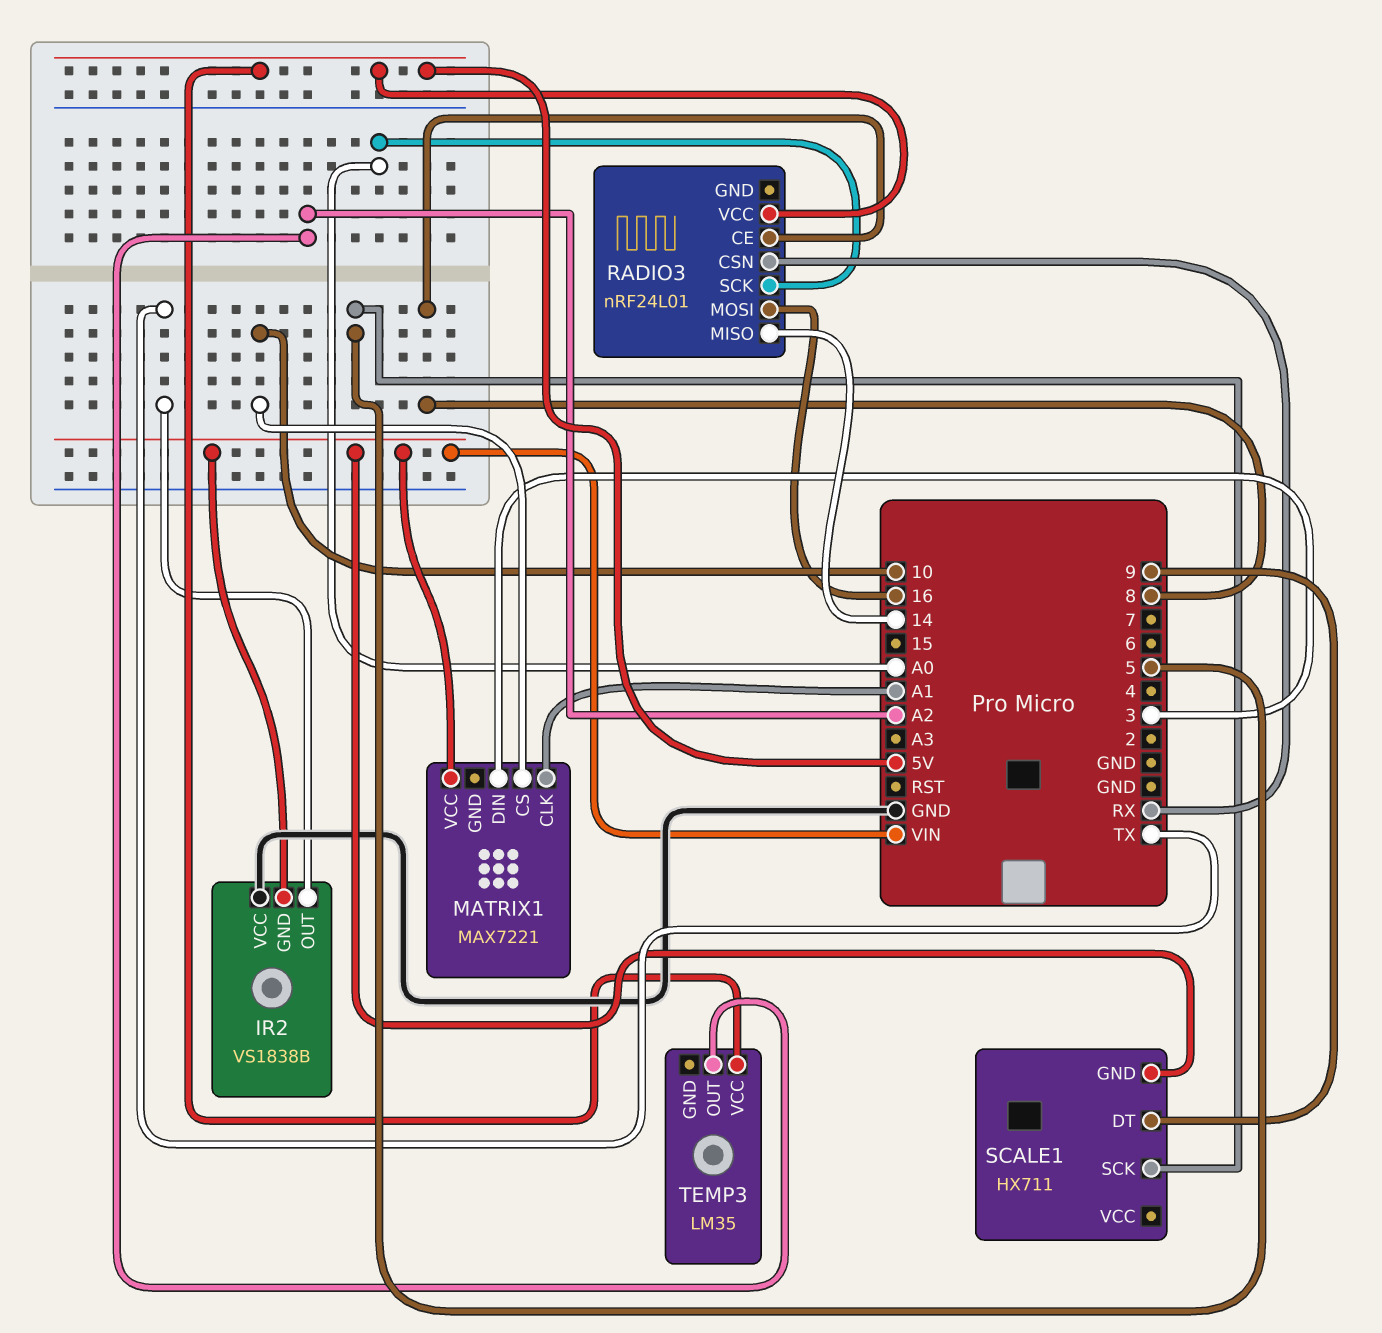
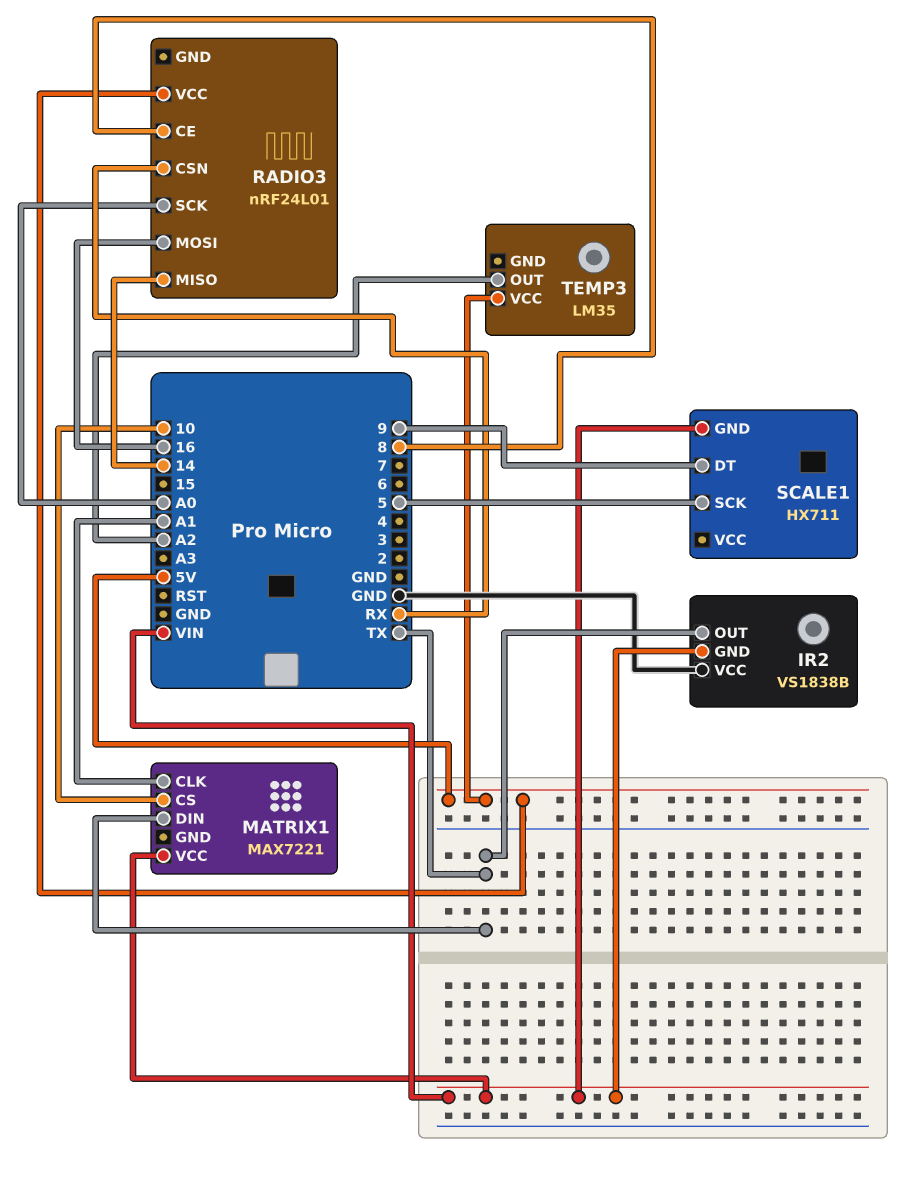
MATRIX1 pin DIN: 3 -> TX

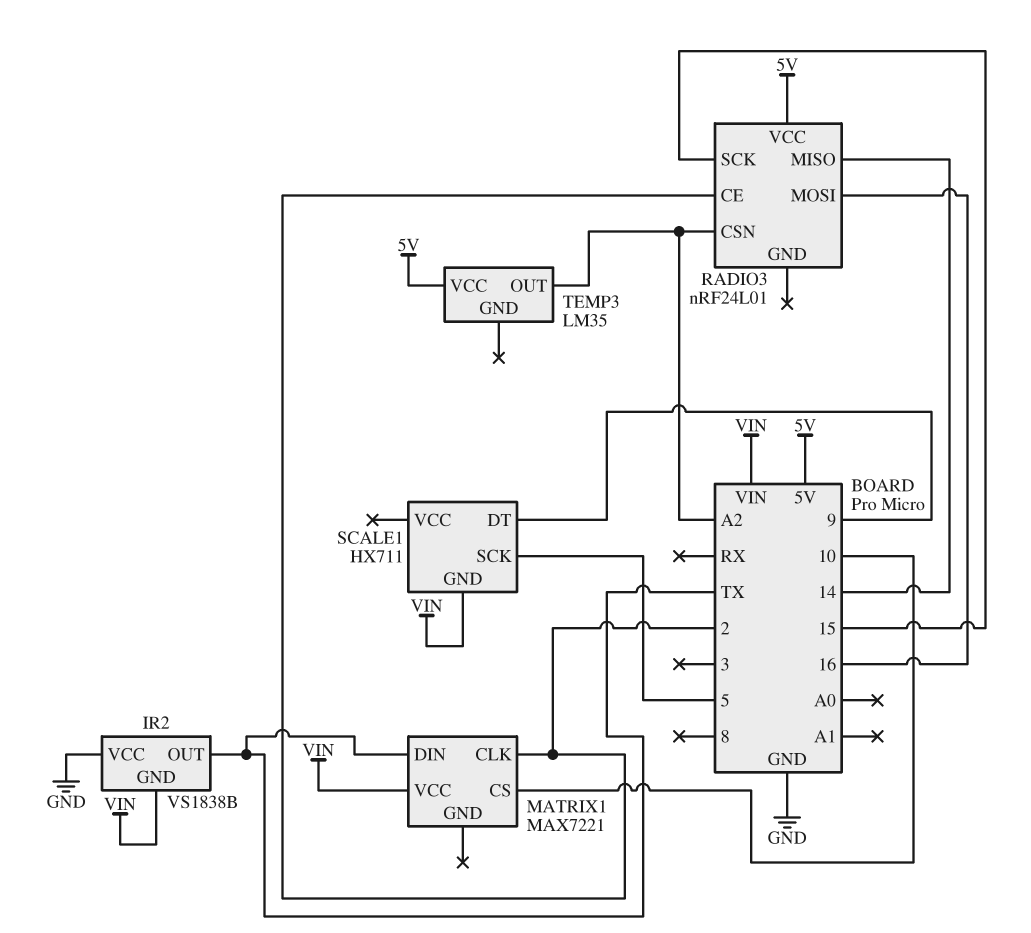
MATRIX1 pin CLK: A1 -> 2
RADIO3 pin CE: 8 -> 2
RADIO3 pin CSN: RX -> A2
RADIO3 pin SCK: A0 -> 15

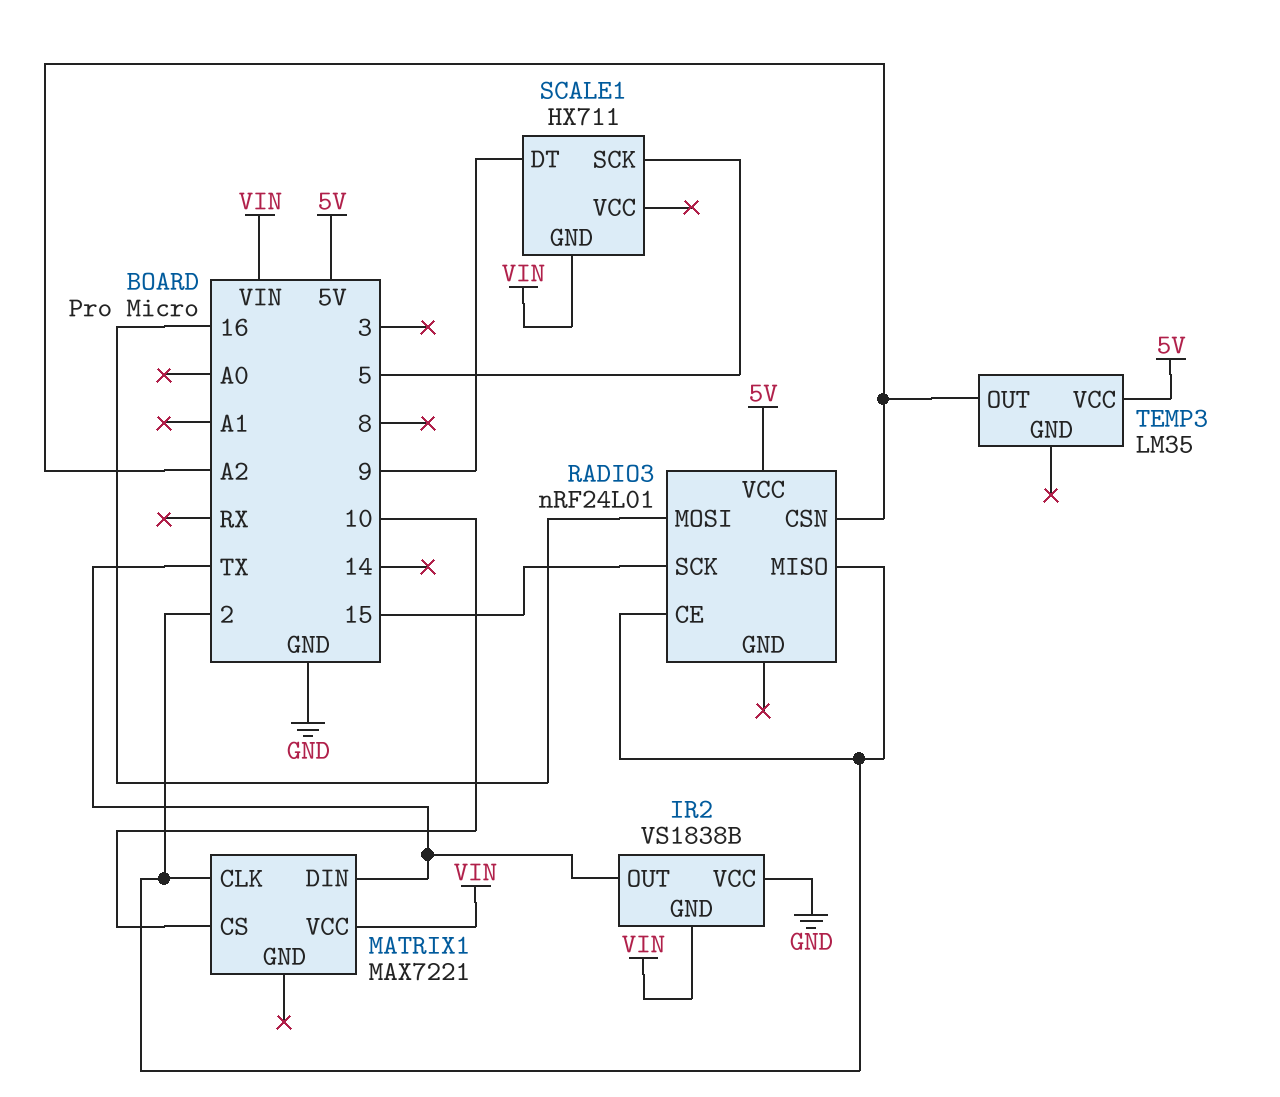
RADIO3 pin MISO: 14 -> 2

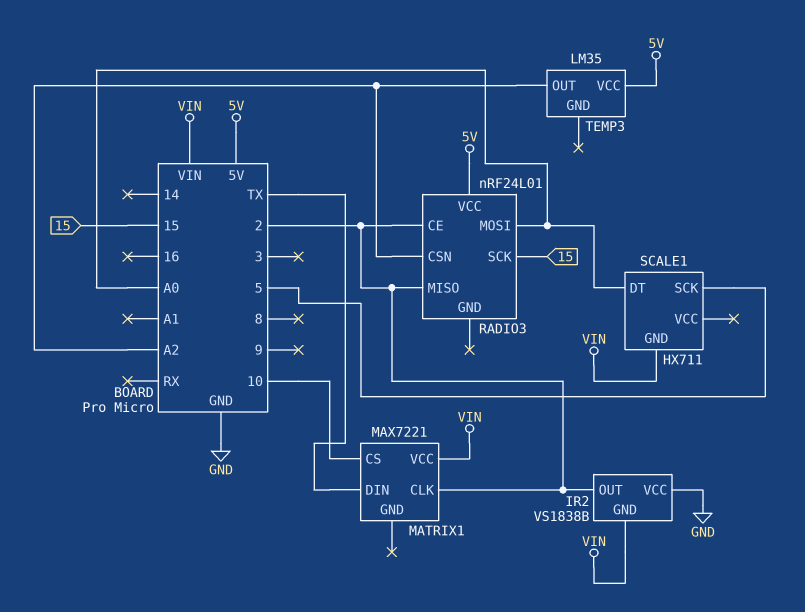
IR2 pin OUT: TX -> 2
RADIO3 pin MOSI: 16 -> A0
SCALE1 pin DT: 9 -> A0

